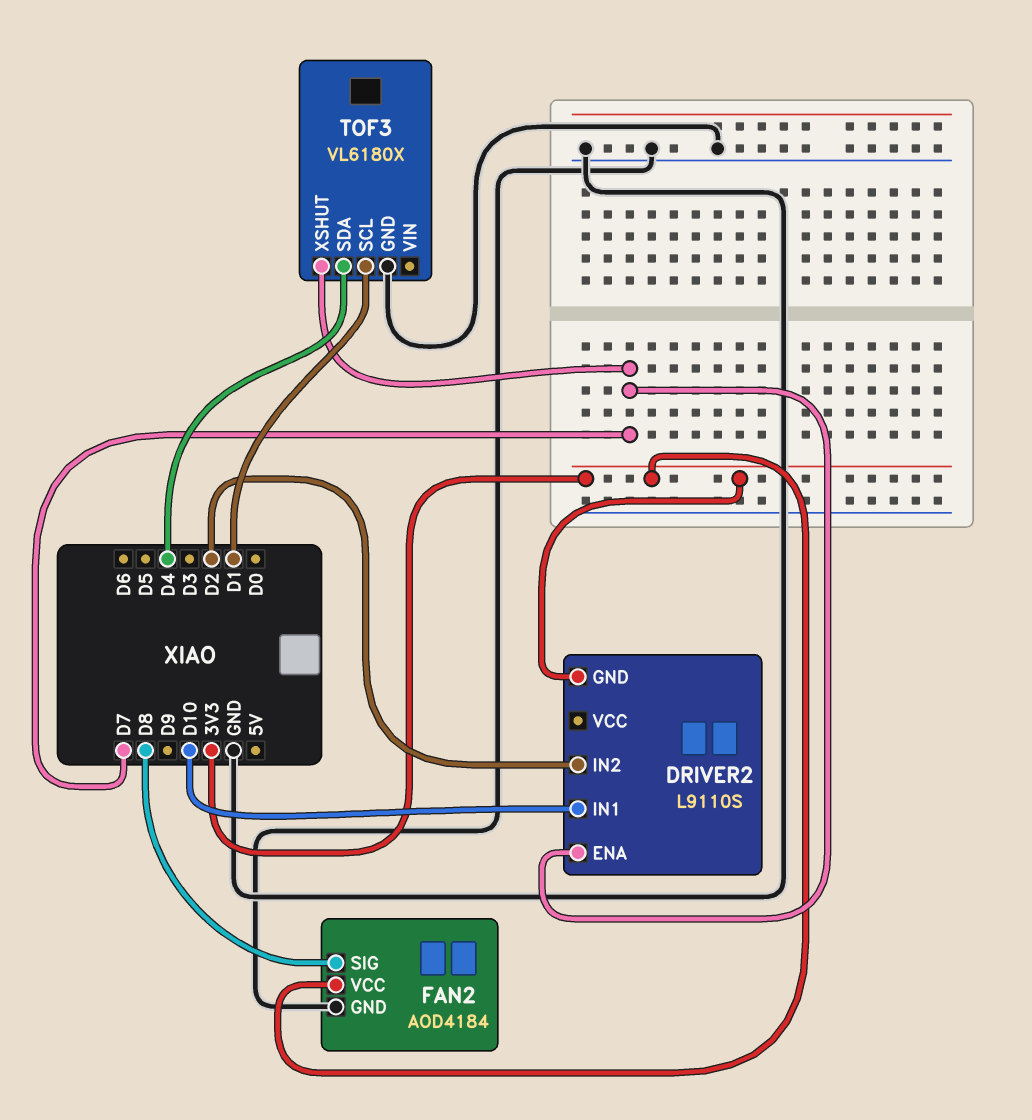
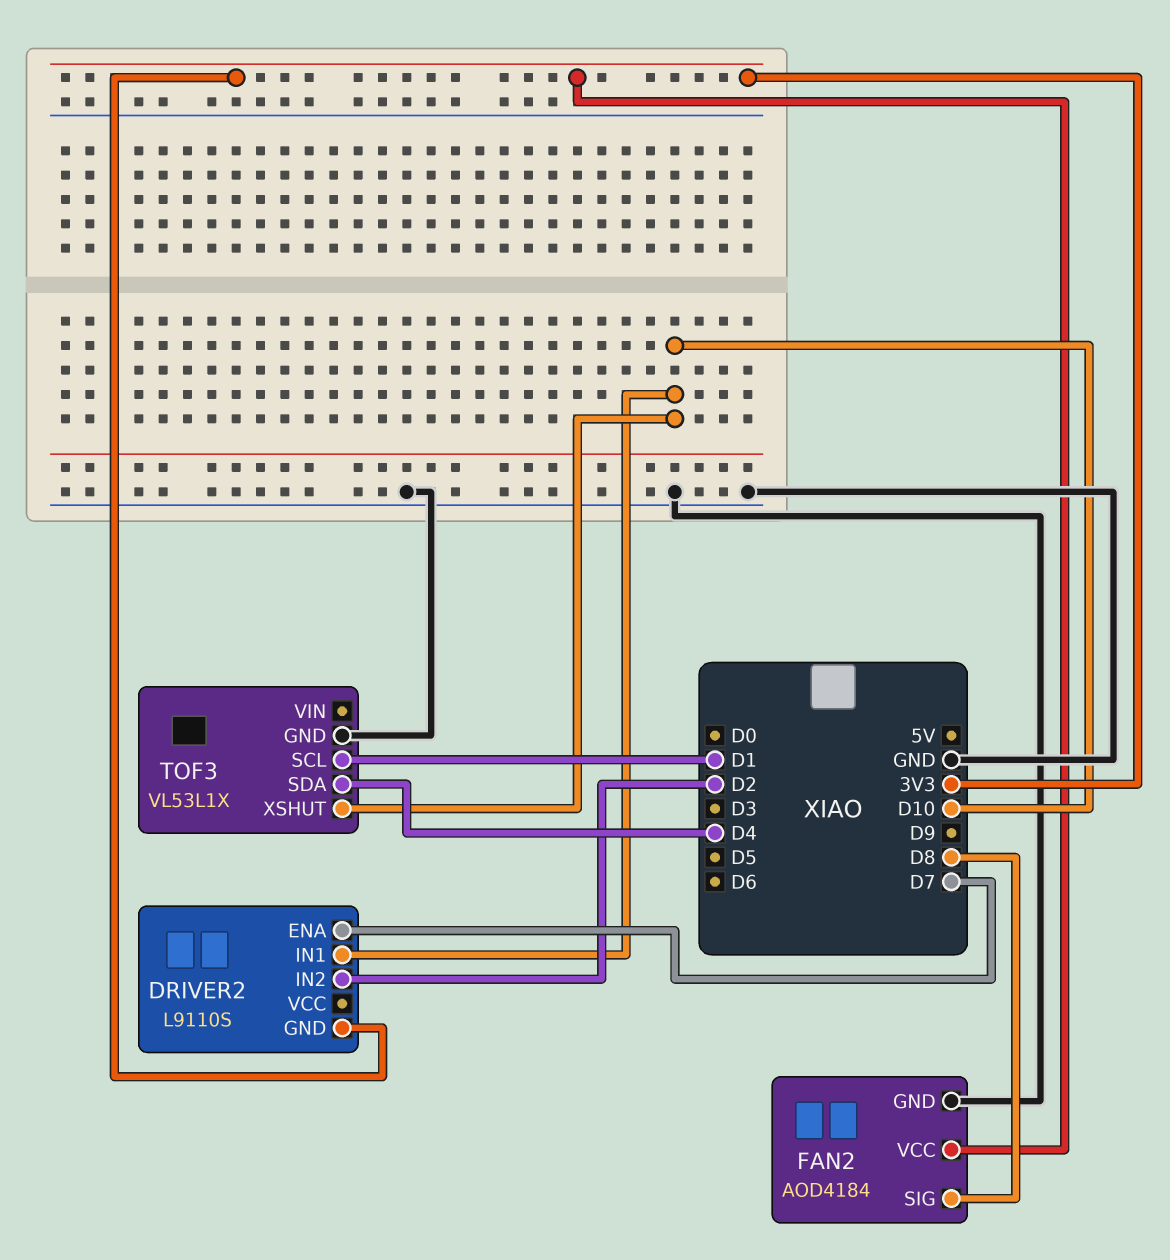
TOF3: VL6180X -> VL53L1X
TOF3 pin XSHUT: D7 -> D10

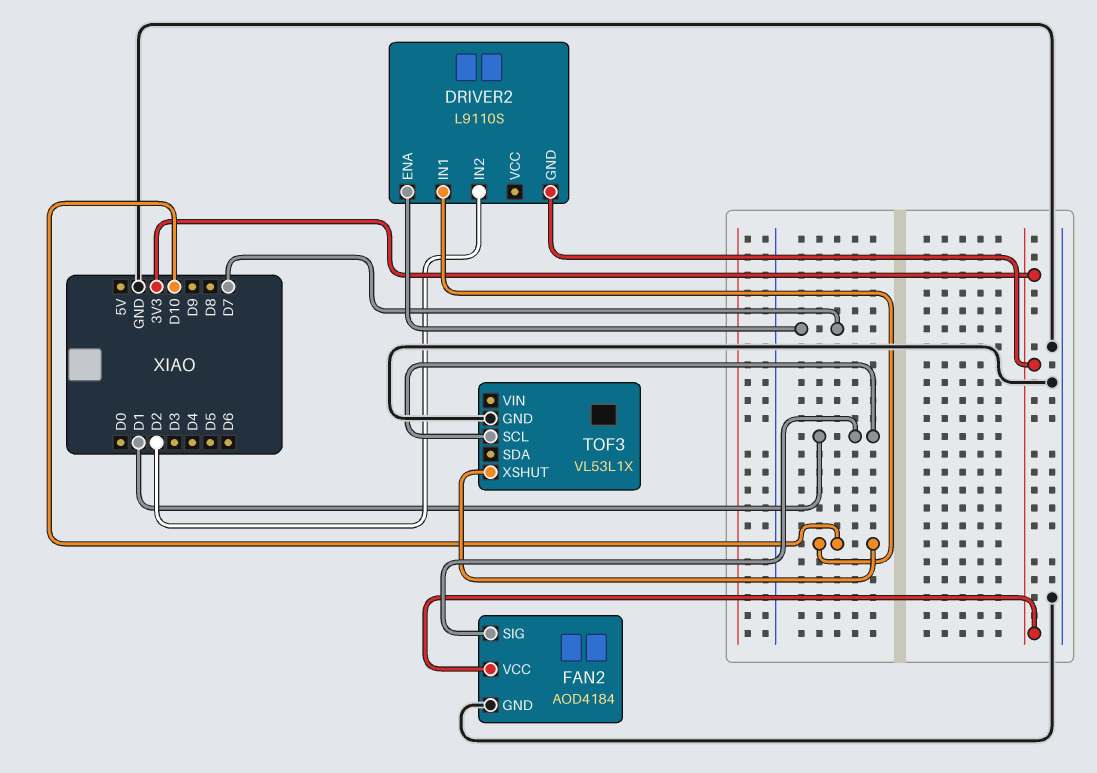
FAN2 pin SIG: D8 -> D1
TOF3 pin SDA: D4 -> none

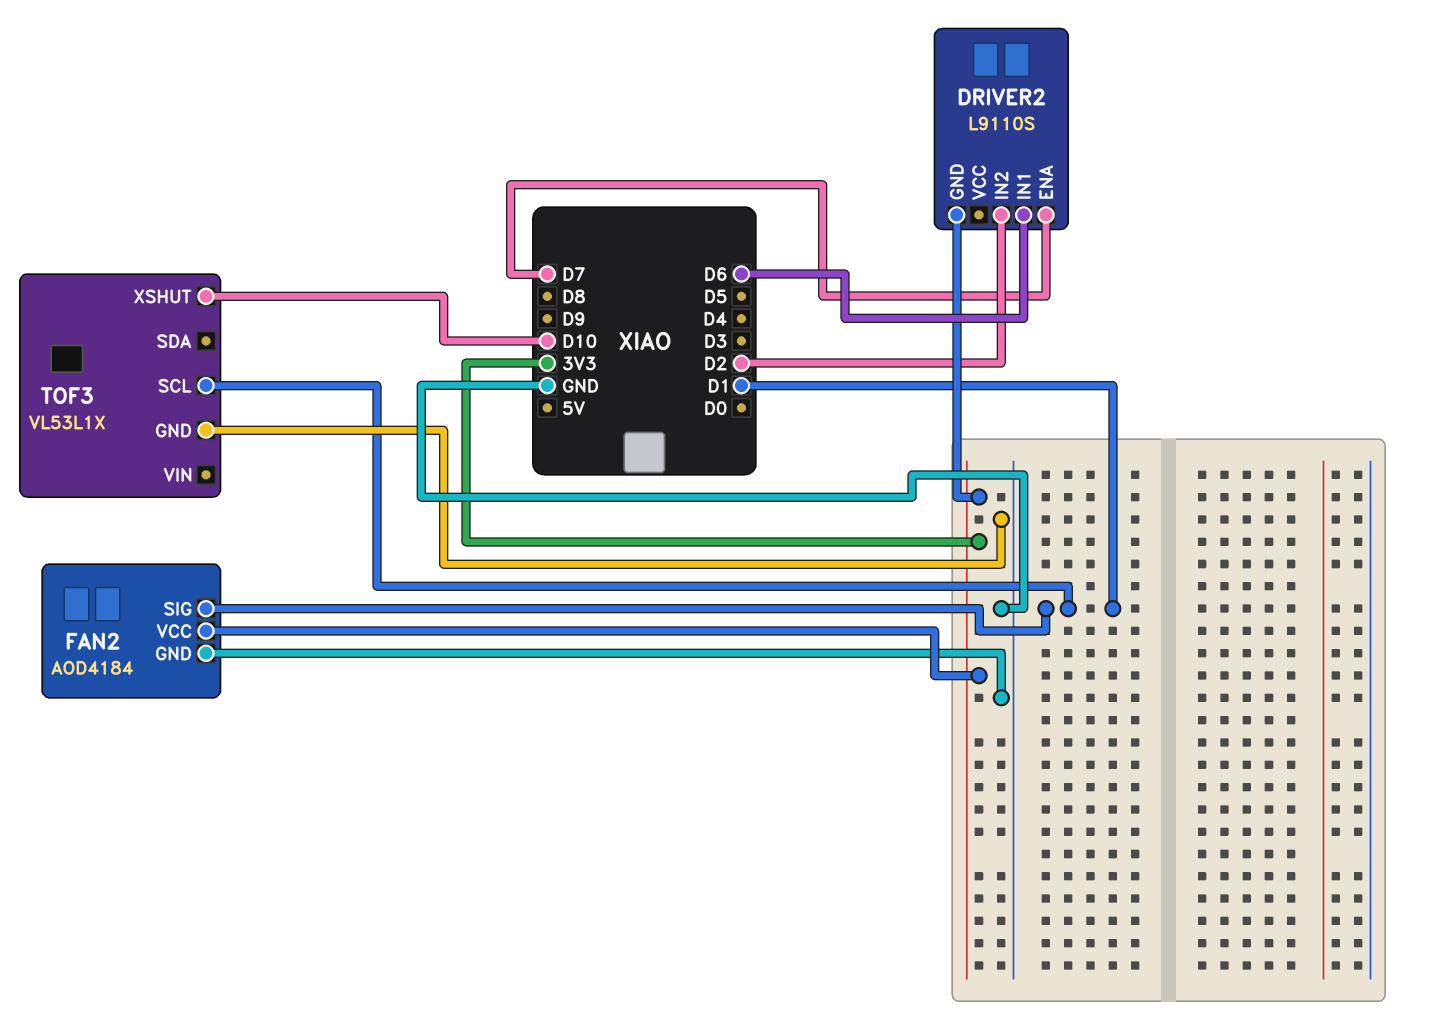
DRIVER2 pin IN1: D10 -> D6

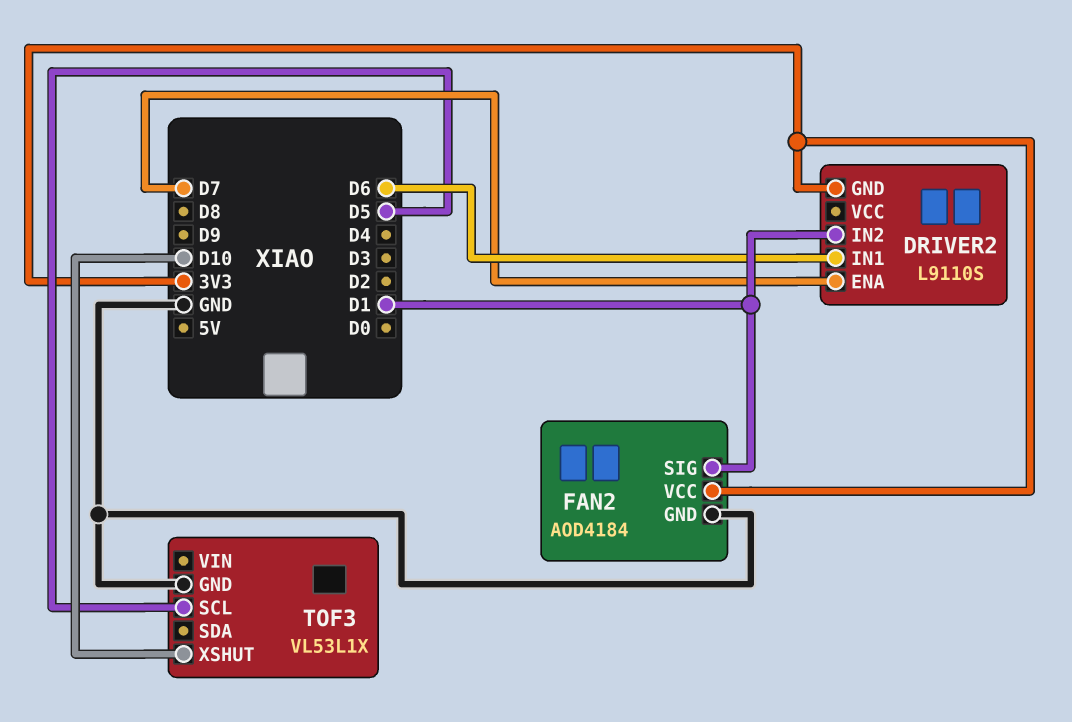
DRIVER2 pin IN2: D2 -> D1
TOF3 pin SCL: D1 -> D5

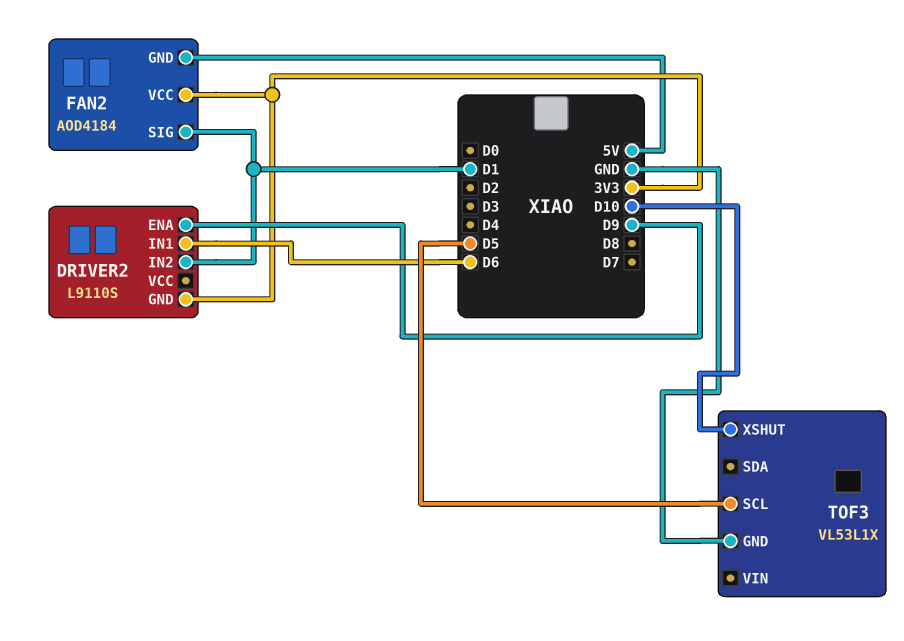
DRIVER2 pin ENA: D7 -> D9
FAN2 pin GND: GND -> 5V

